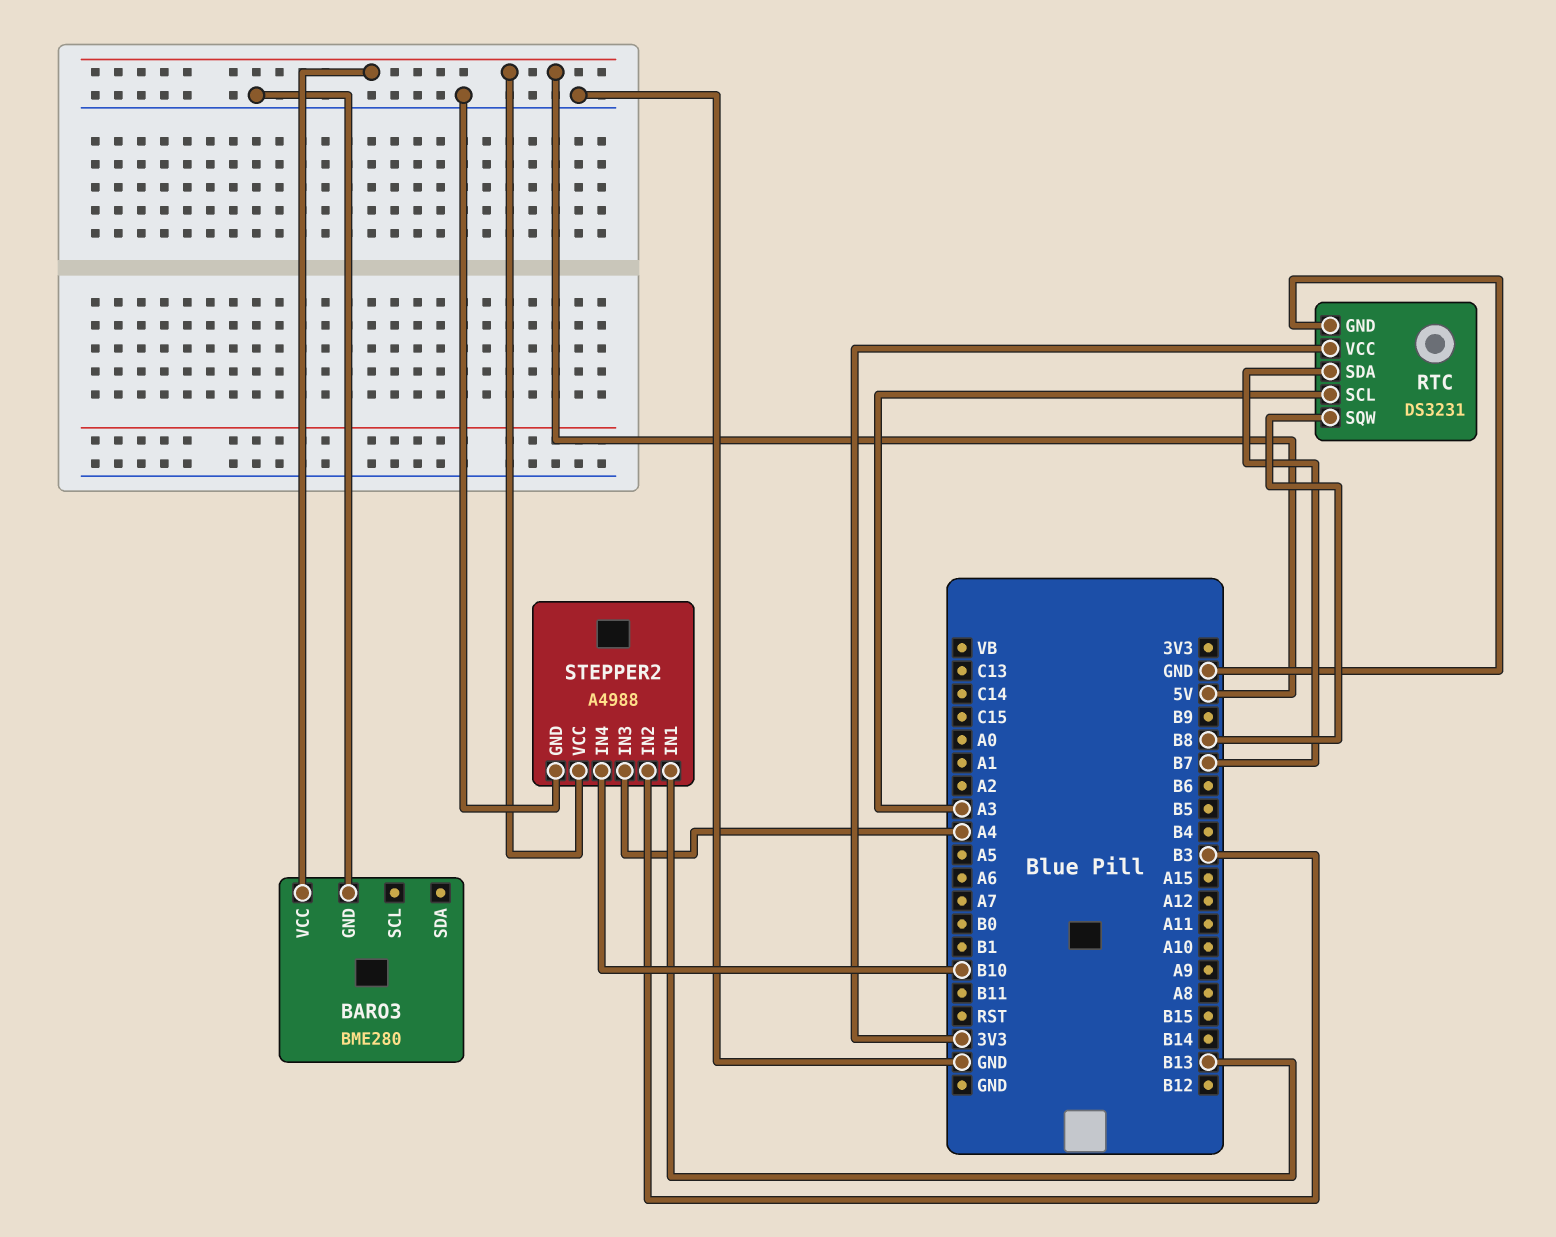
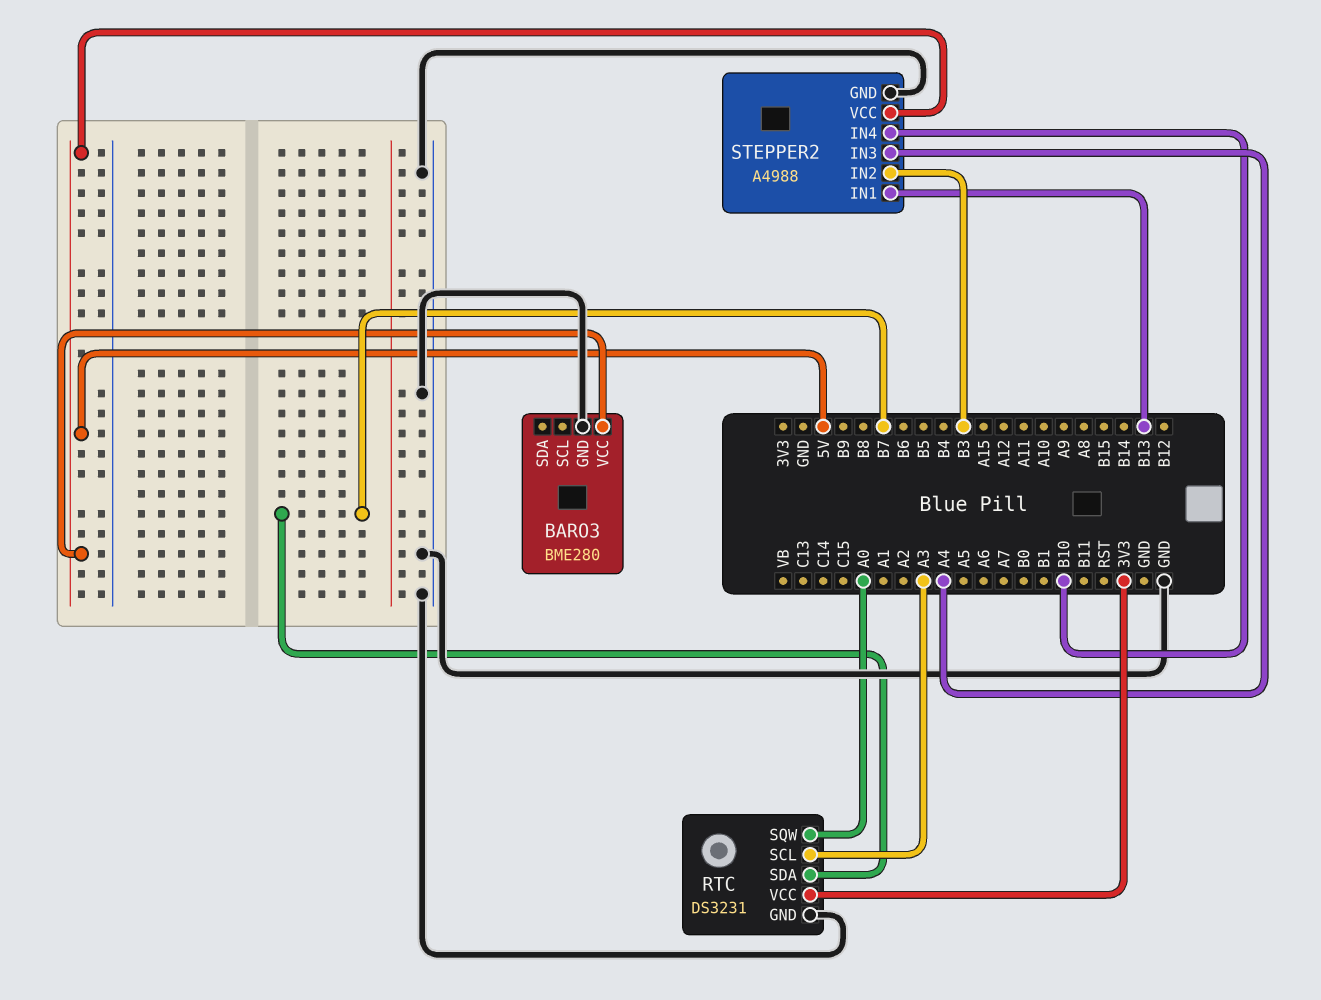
RTC pin SQW: B8 -> A0

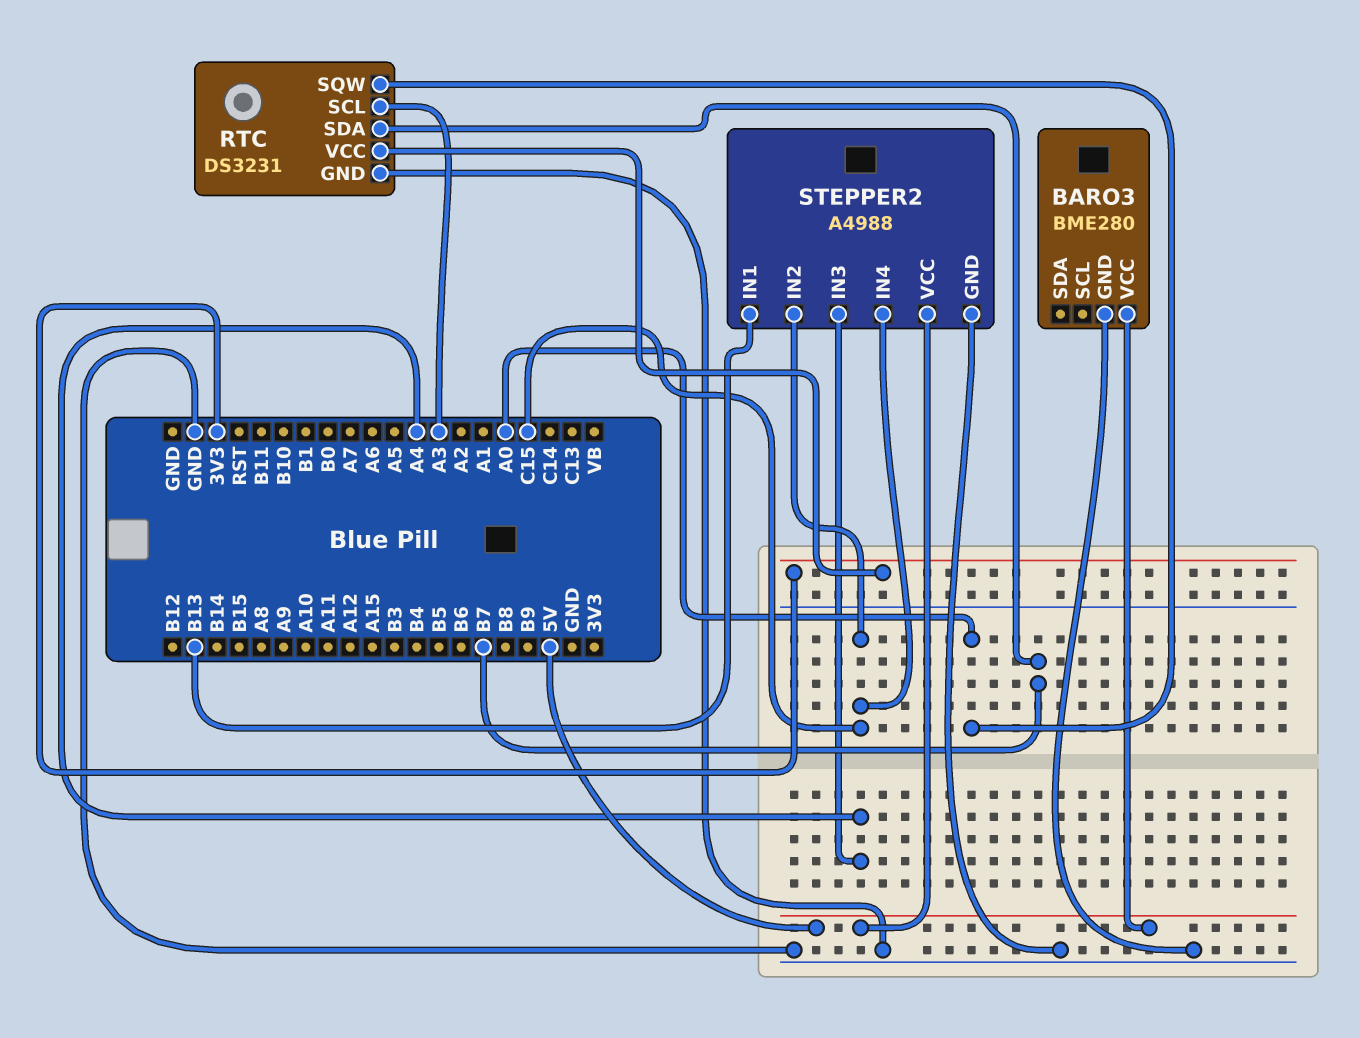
STEPPER2 pin IN2: B3 -> C15
STEPPER2 pin IN4: B10 -> C15

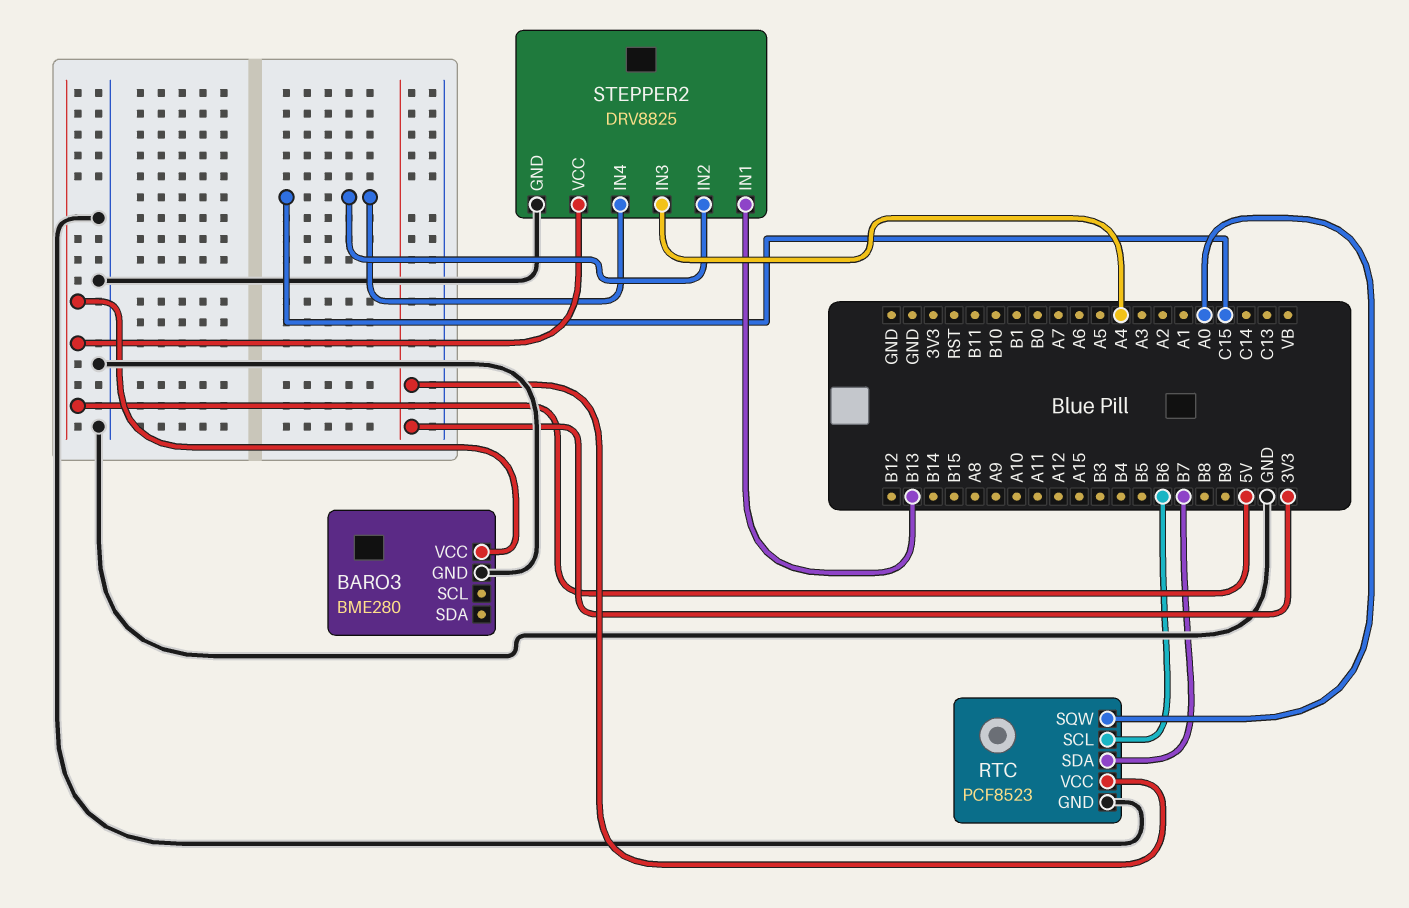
RTC: DS3231 -> PCF8523
RTC pin SCL: A3 -> B6
STEPPER2: A4988 -> DRV8825

